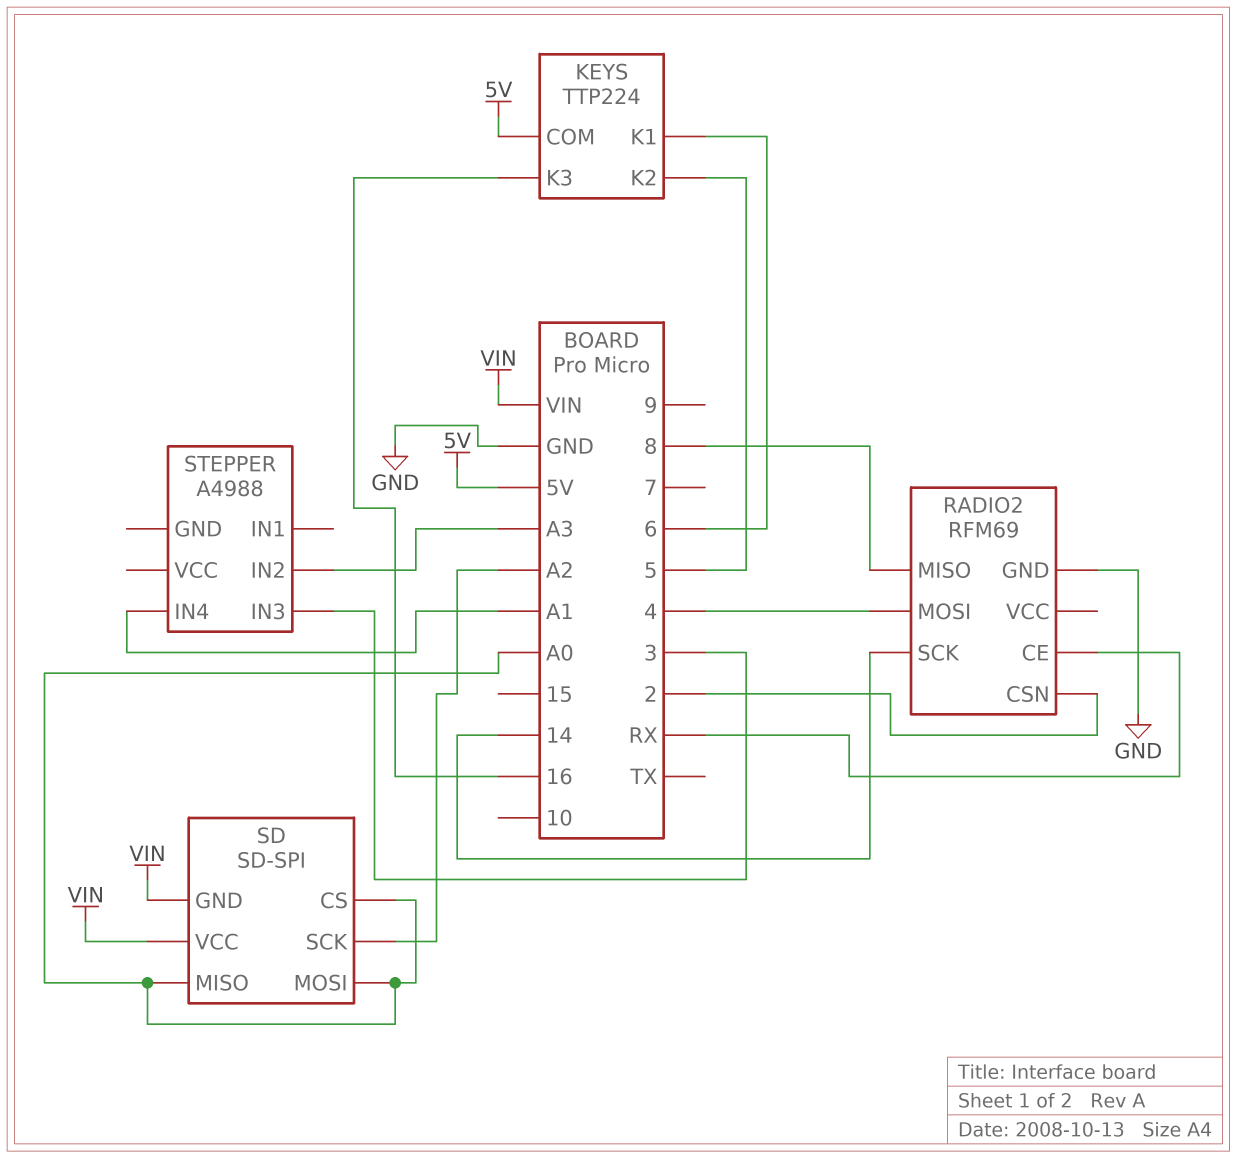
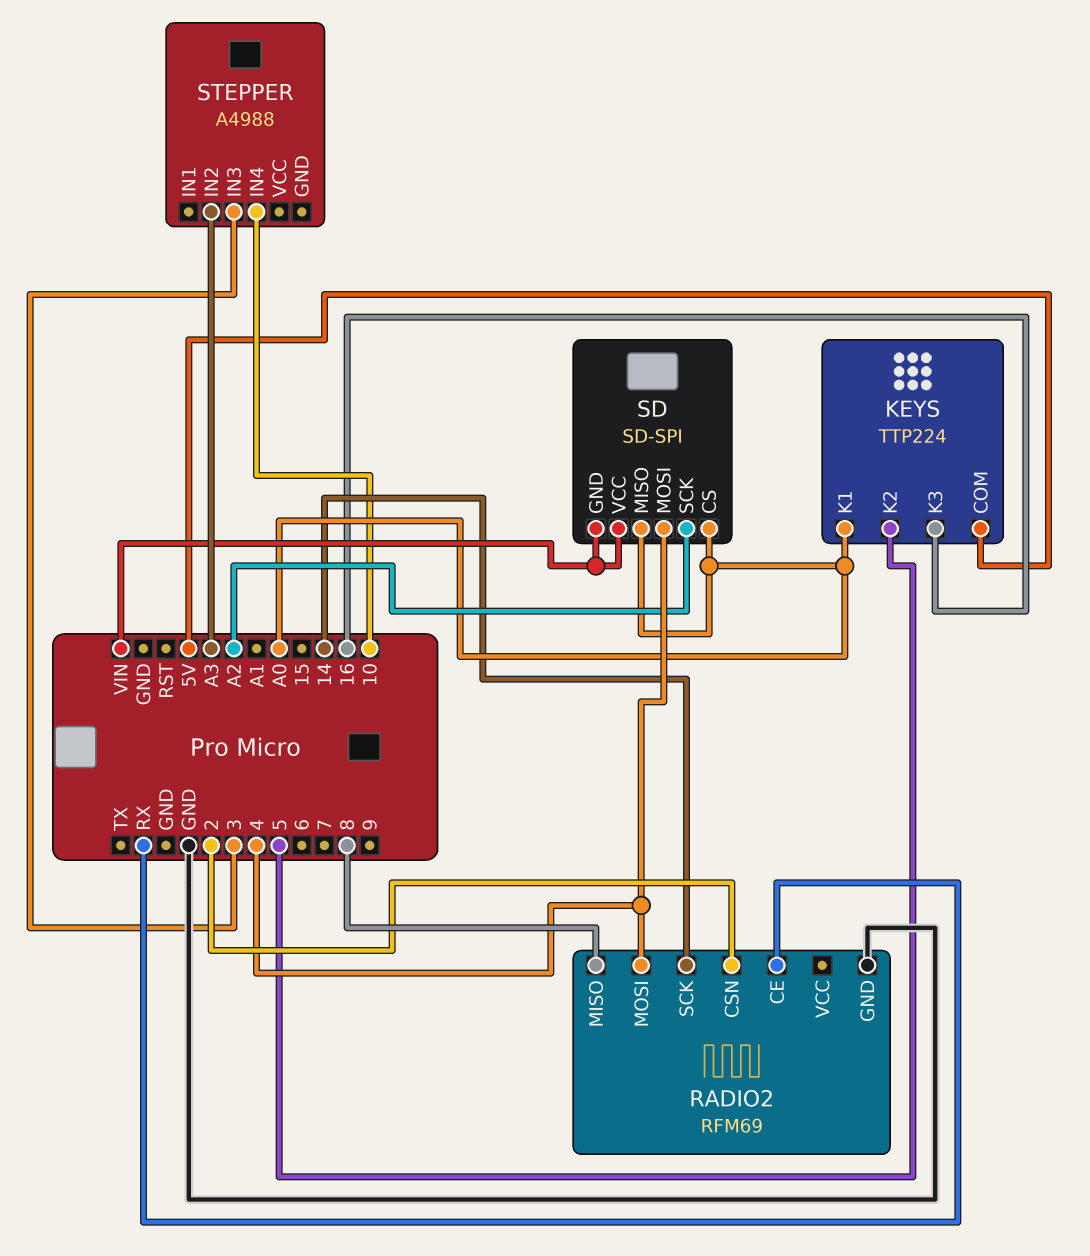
KEYS pin K1: 6 -> A0
SD pin MOSI: A0 -> 4
STEPPER pin IN4: A1 -> 10

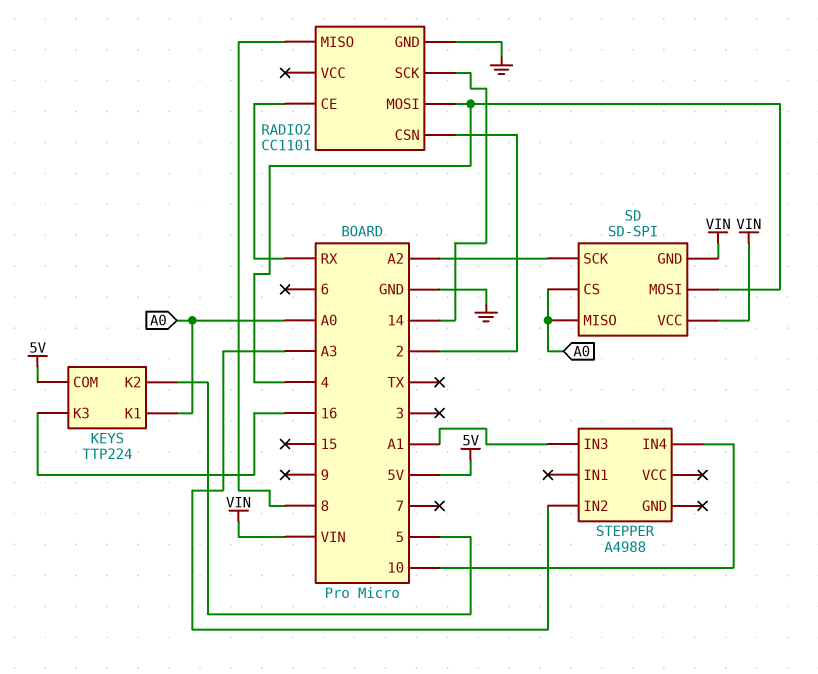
RADIO2: RFM69 -> CC1101
STEPPER pin IN3: 3 -> A1

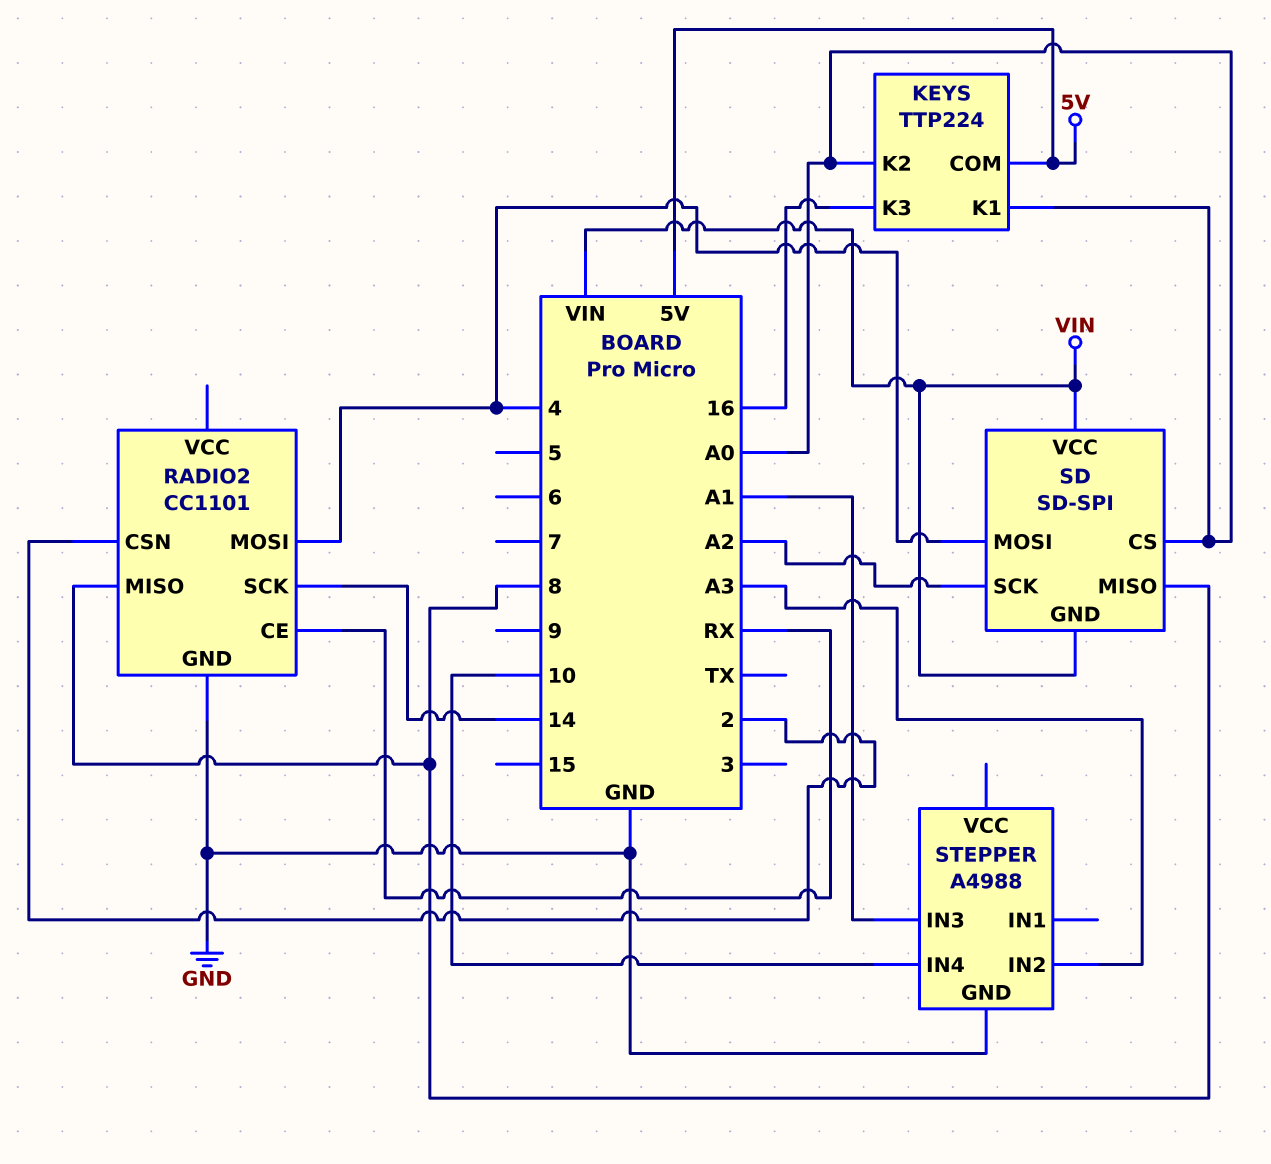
KEYS pin K2: 5 -> A0
SD pin MISO: A0 -> 8
STEPPER pin GND: none -> GND

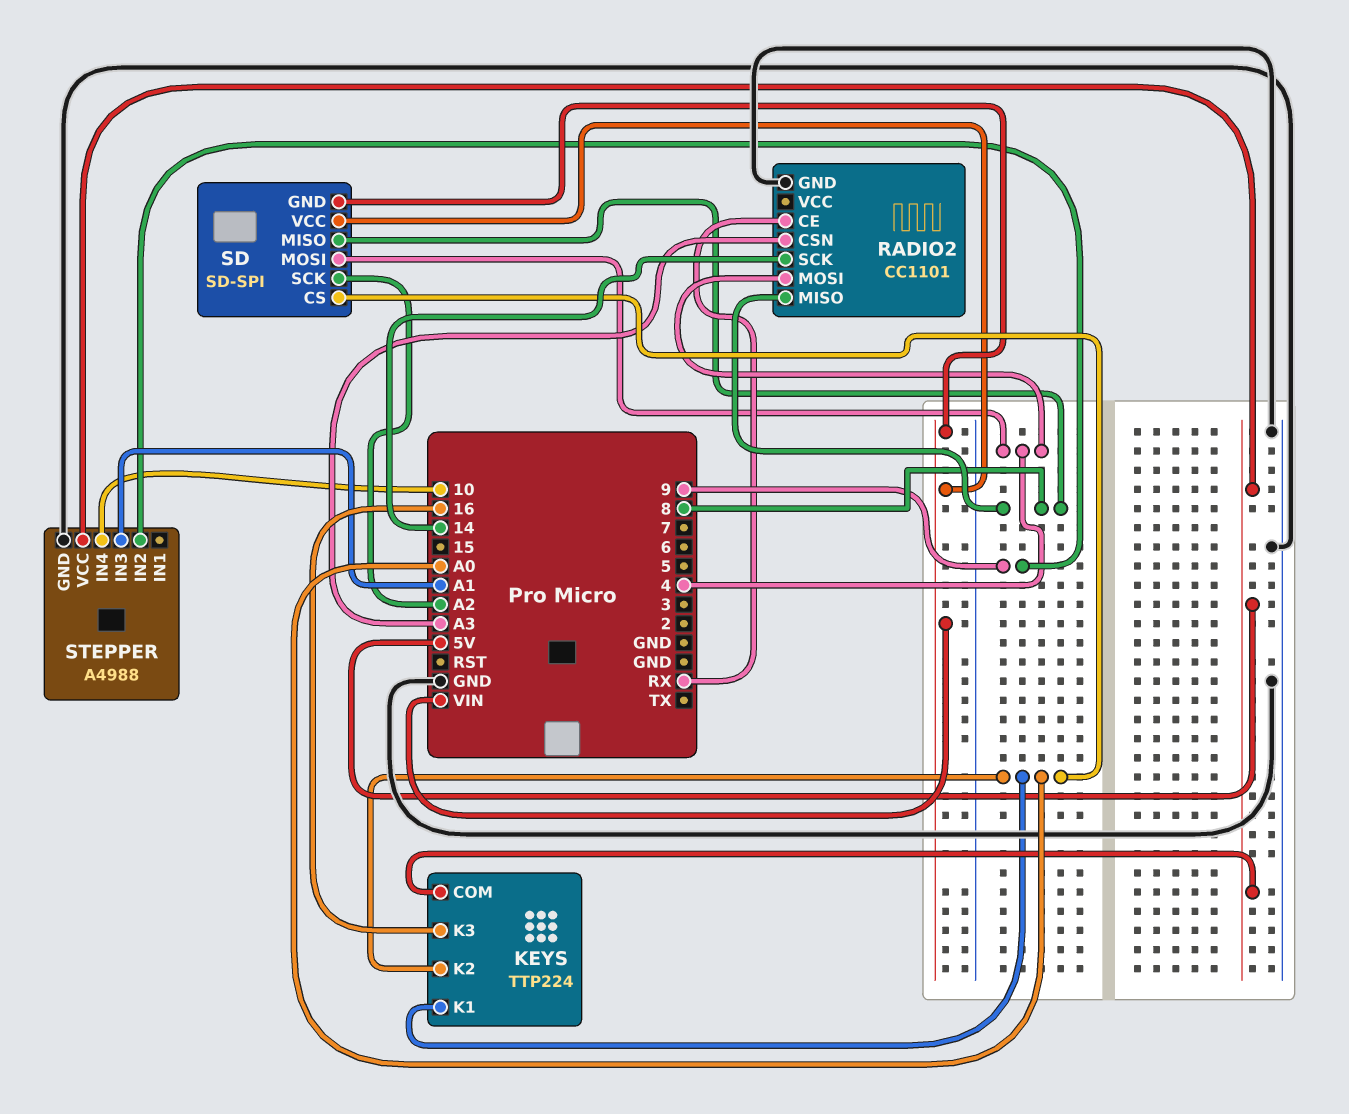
RADIO2 pin CSN: 2 -> A3
STEPPER pin IN2: A3 -> 9
STEPPER pin VCC: none -> 5V

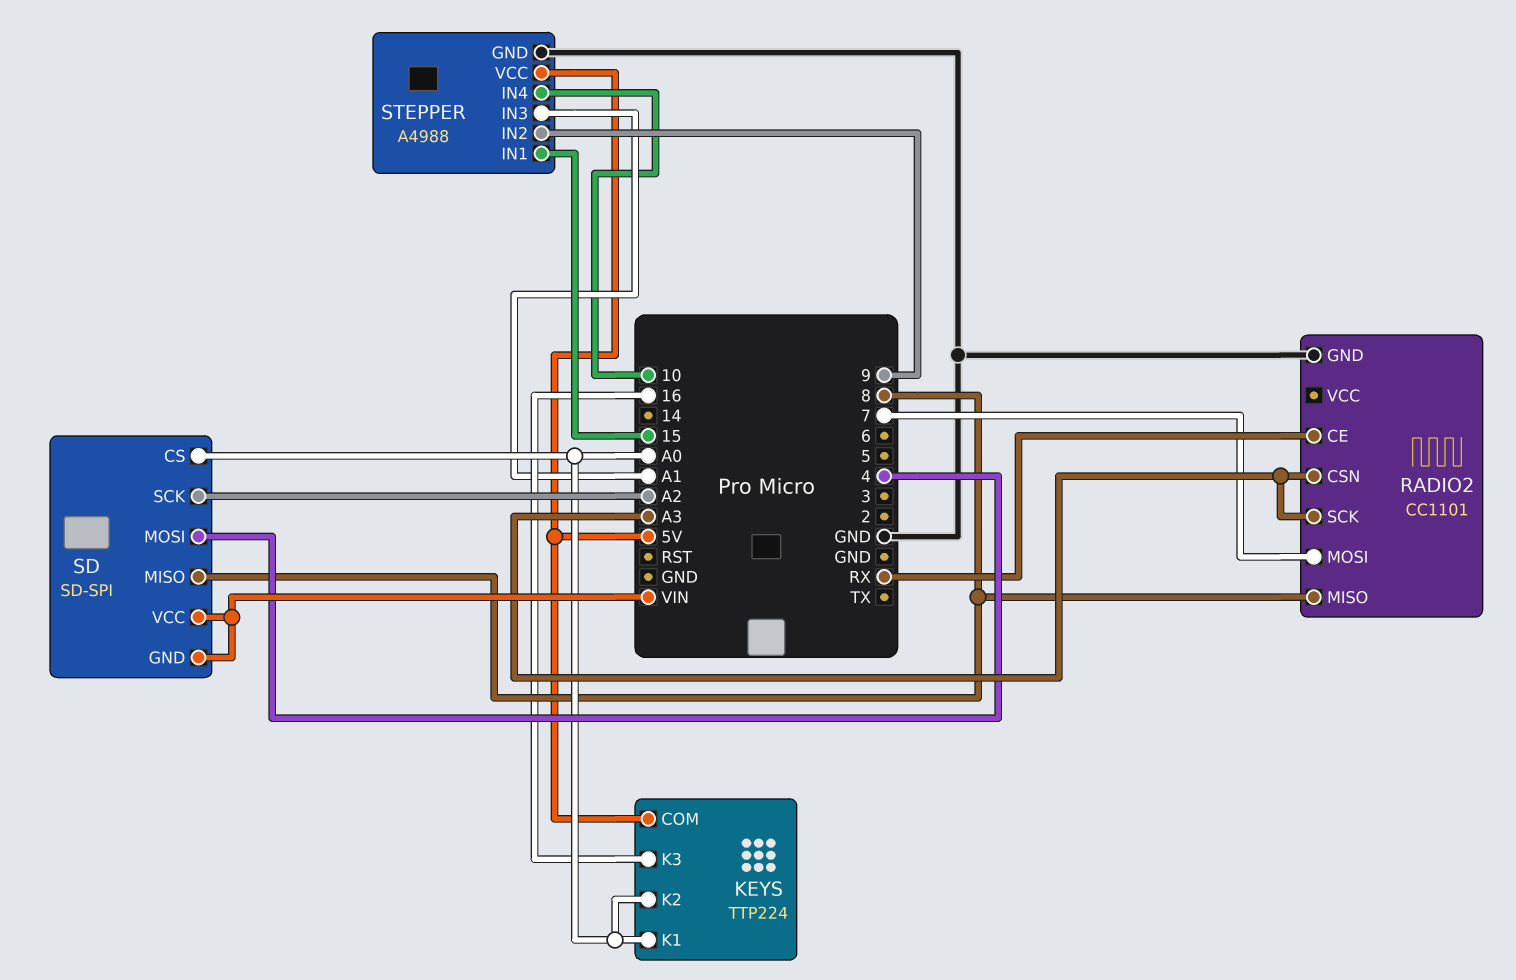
RADIO2 pin MOSI: 4 -> 7
RADIO2 pin SCK: 14 -> A3
STEPPER pin IN1: none -> 15

